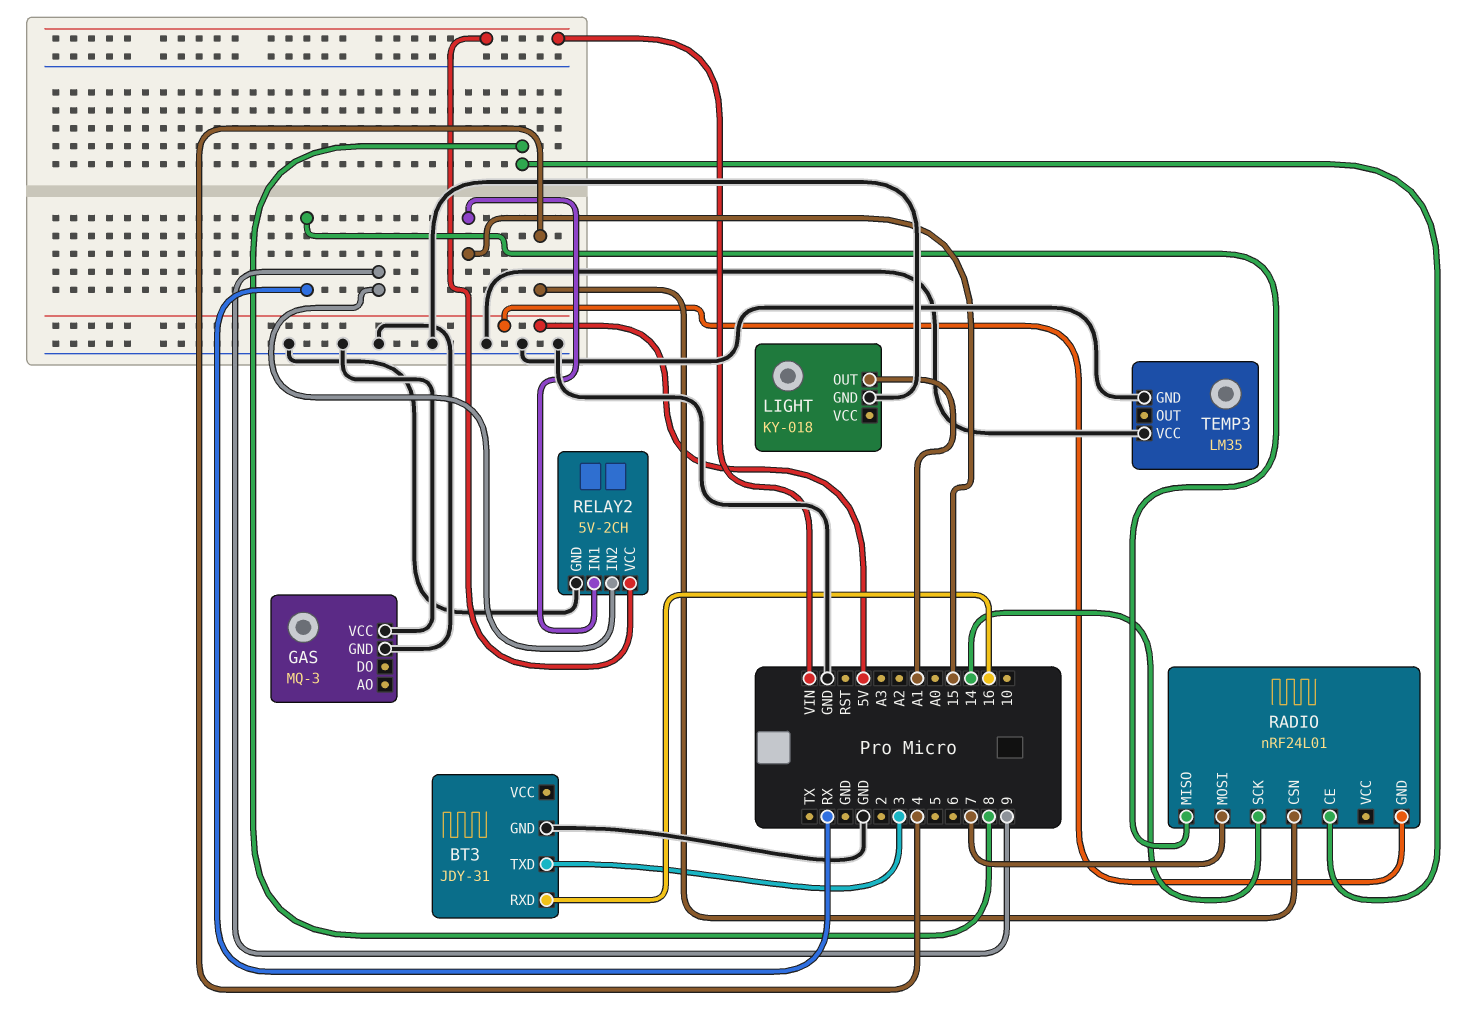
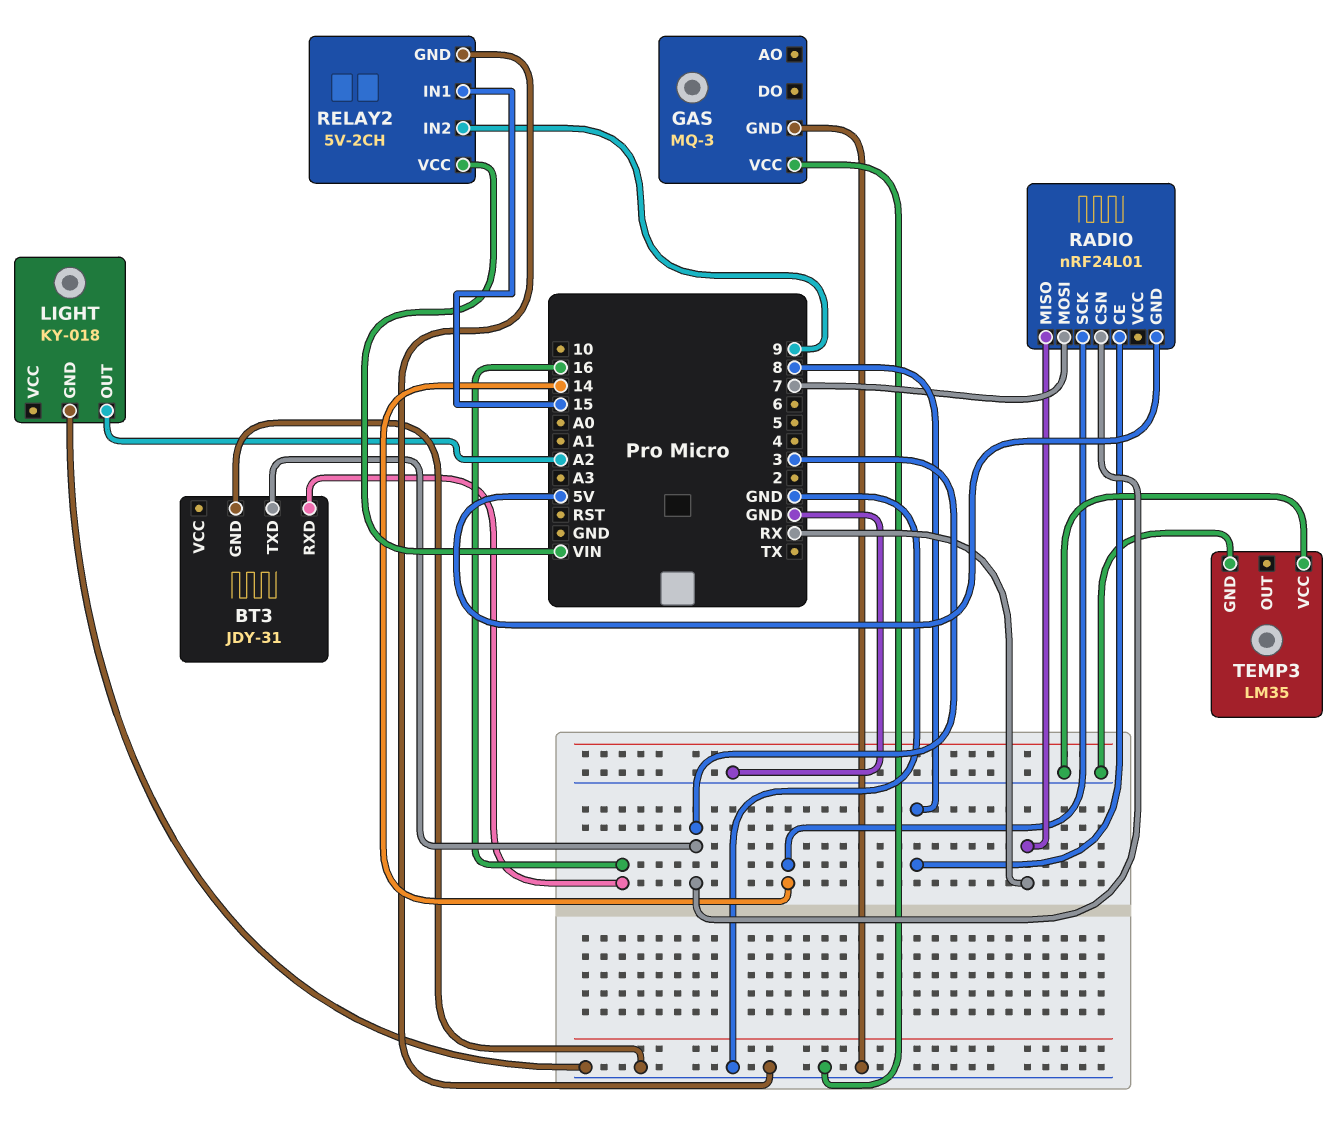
LIGHT pin OUT: A1 -> A2
RADIO pin CSN: 4 -> 3

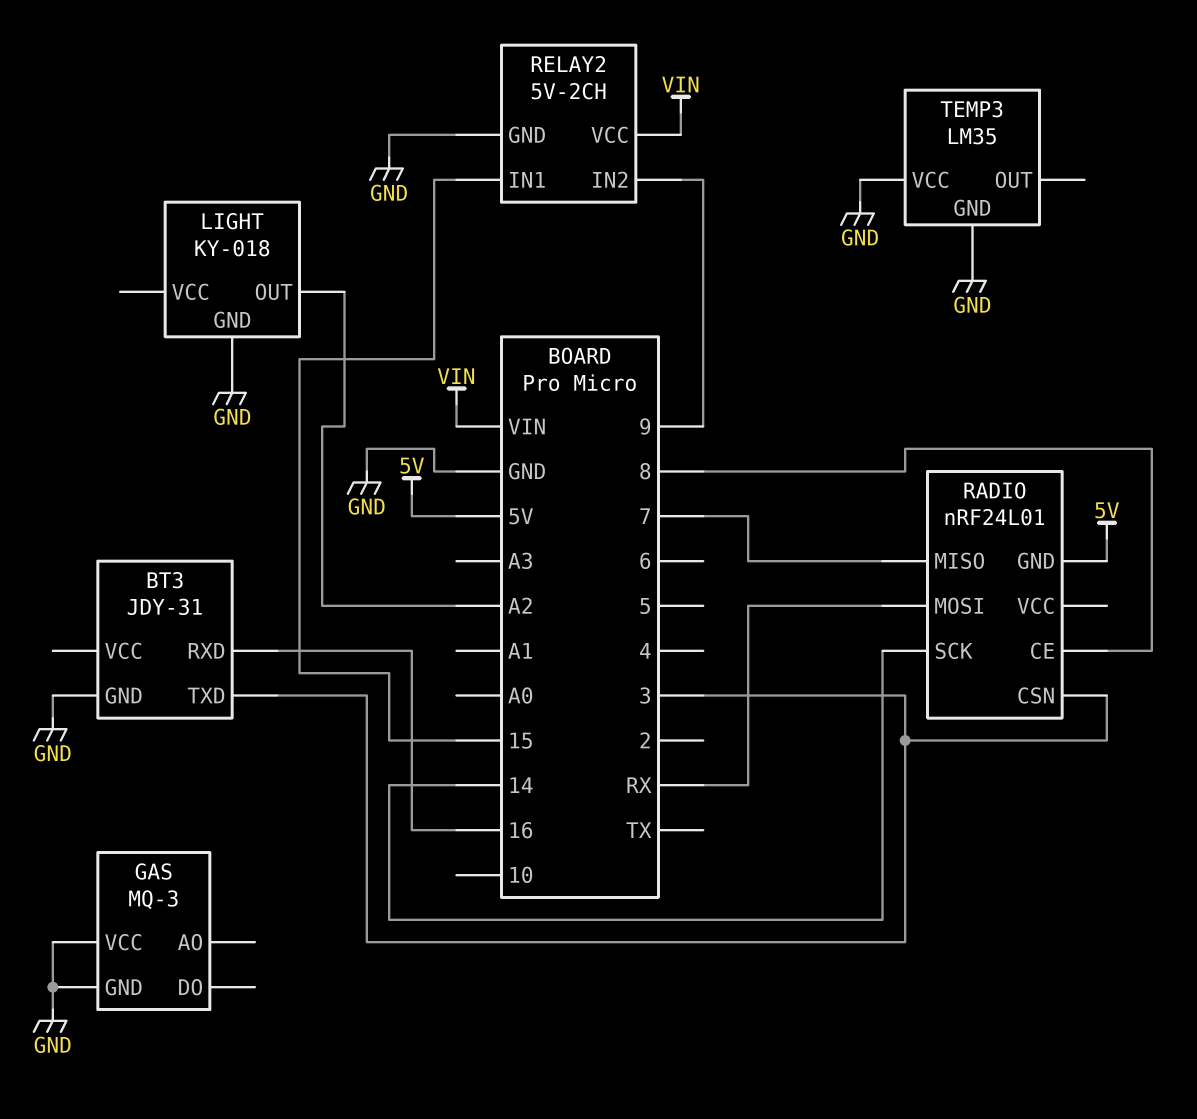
RADIO pin MISO: RX -> 7
RADIO pin MOSI: 7 -> RX

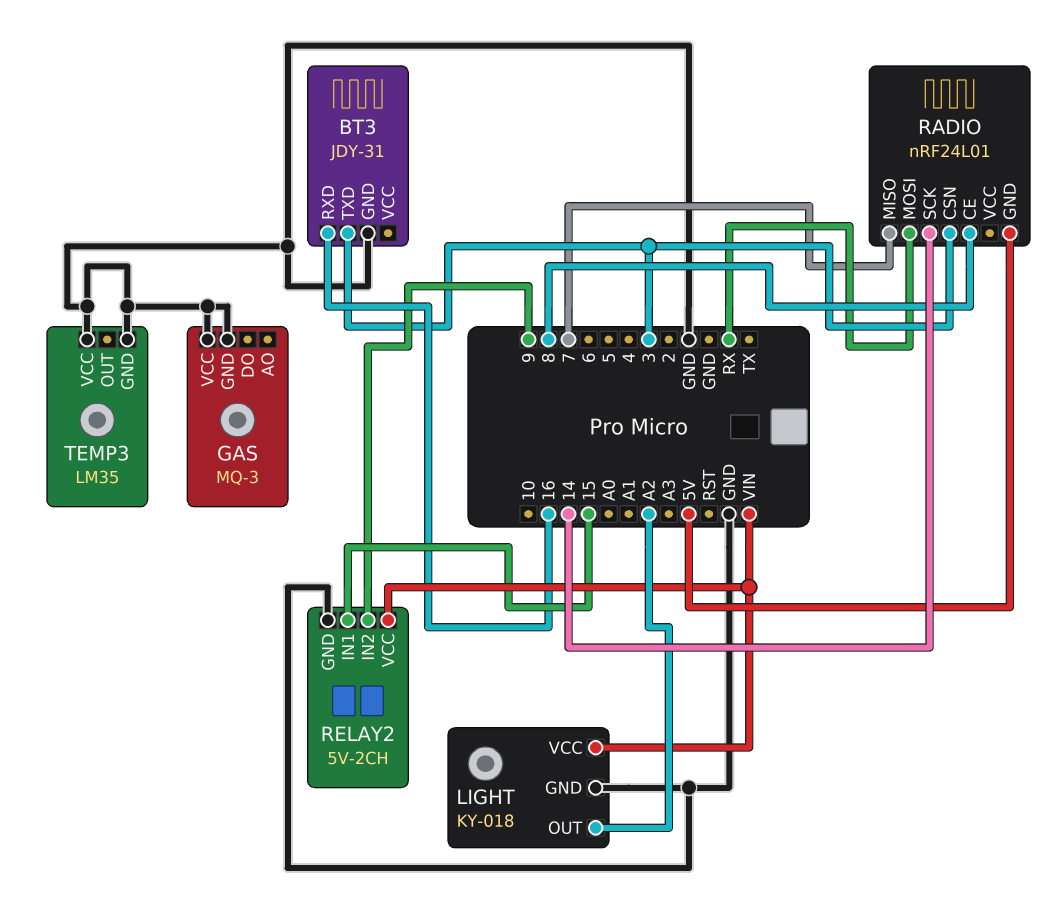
LIGHT pin VCC: none -> VIN

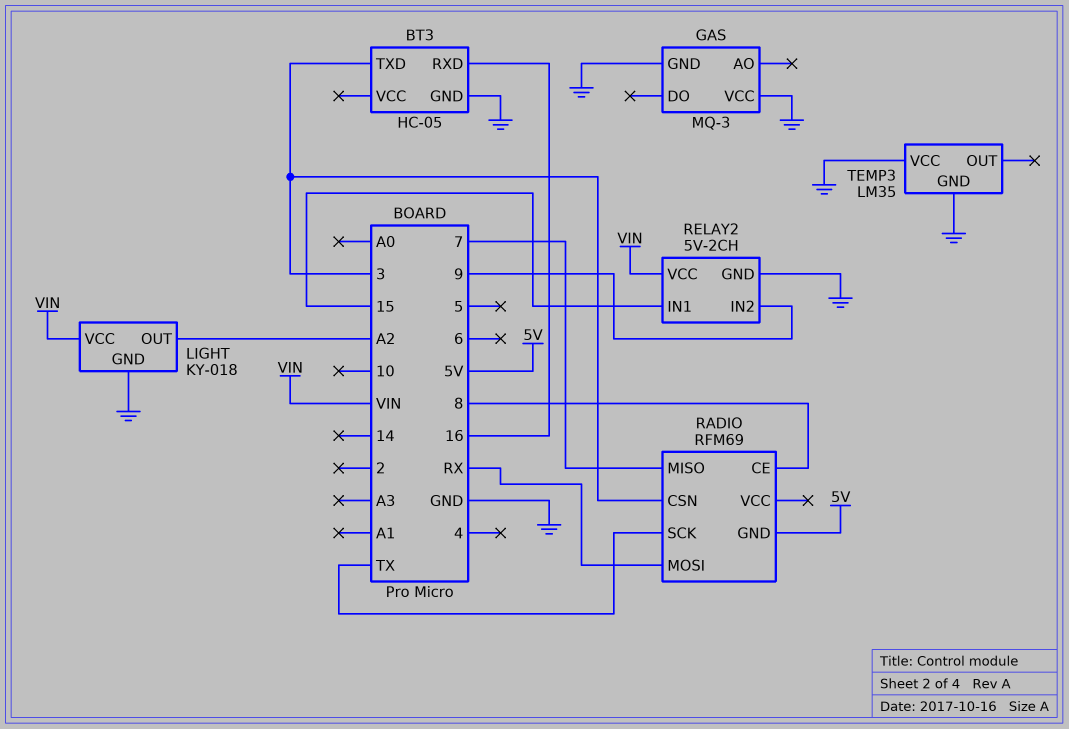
BT3: JDY-31 -> HC-05
RADIO: nRF24L01 -> RFM69
RADIO pin SCK: 14 -> TX

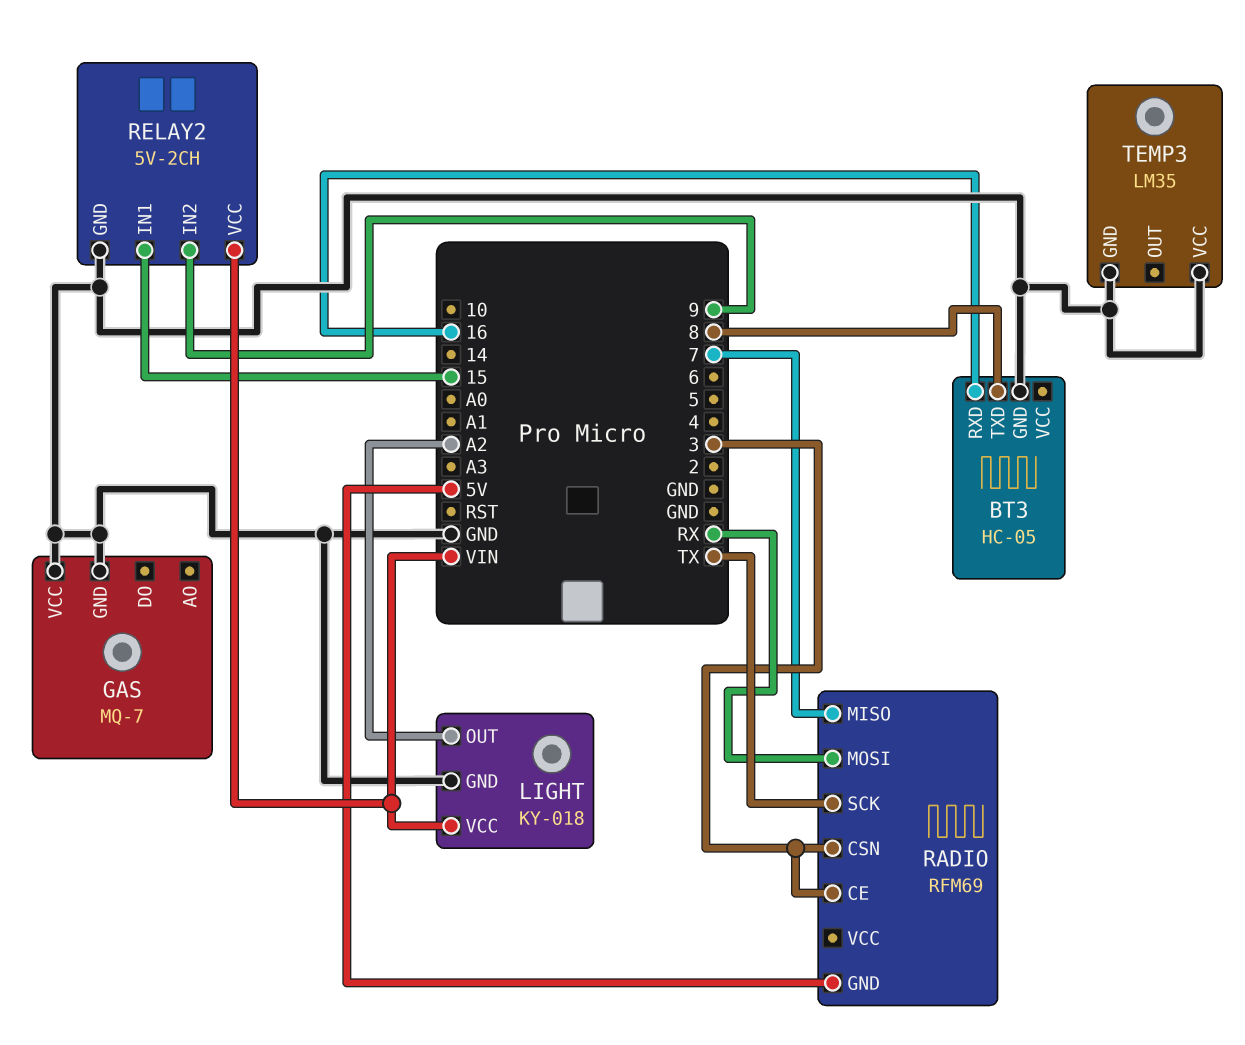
BT3 pin TXD: 3 -> 8
GAS: MQ-3 -> MQ-7
RADIO pin CE: 8 -> 3

